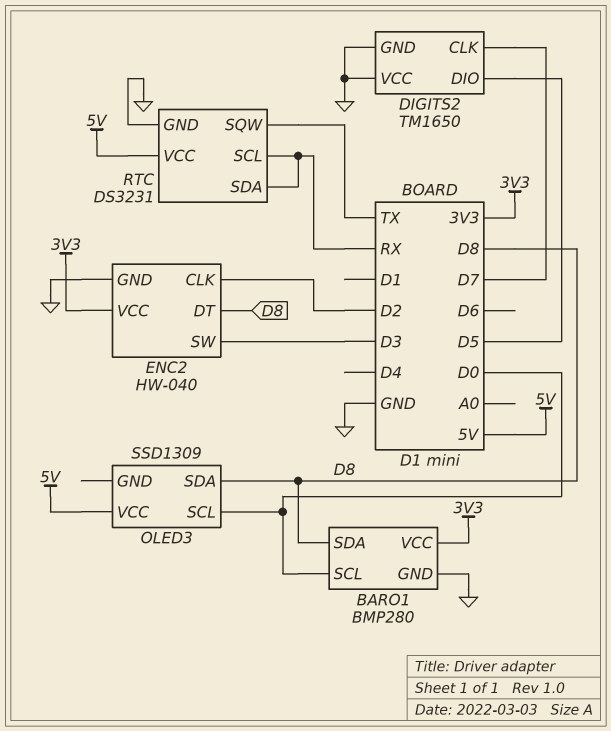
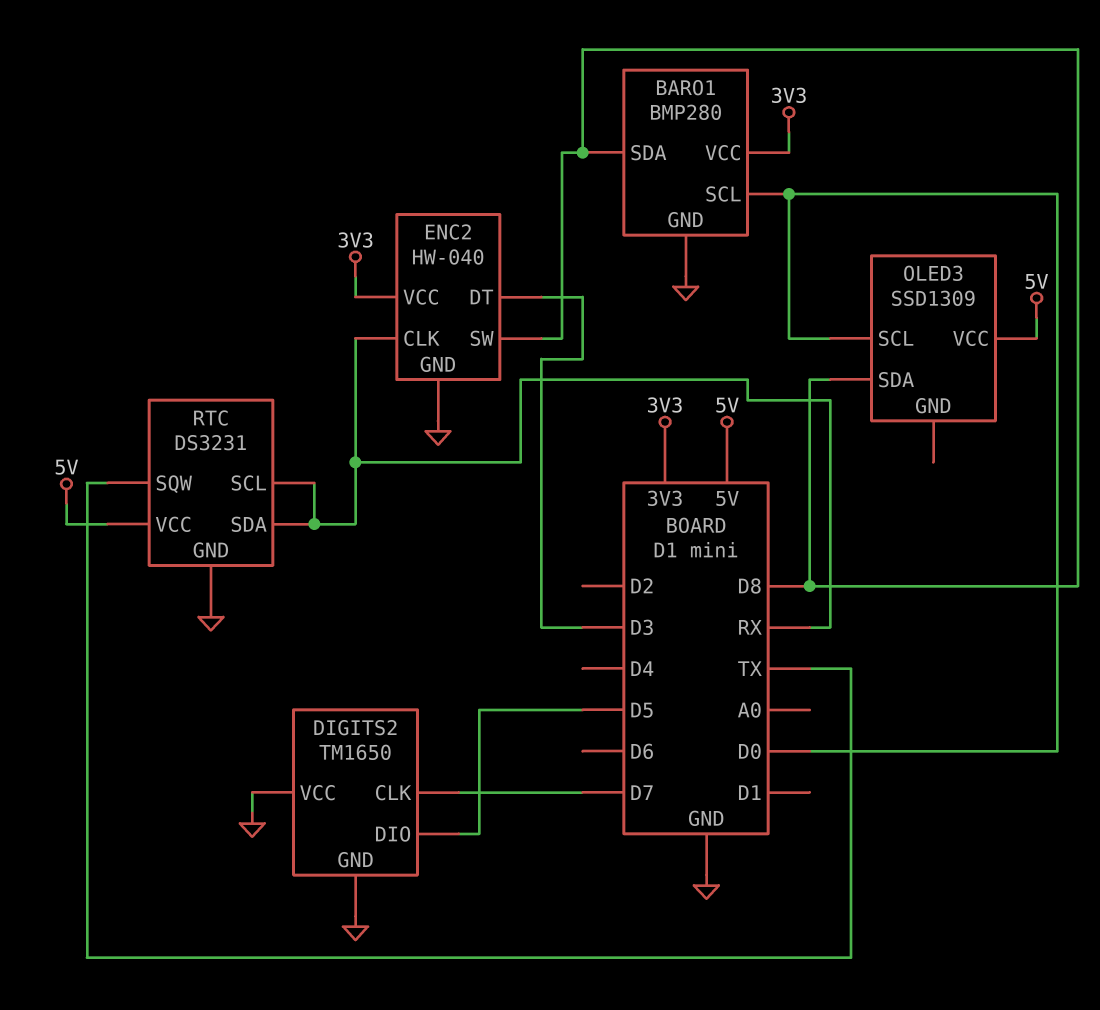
ENC2 pin CLK: D2 -> RX
ENC2 pin DT: D8 -> D3
ENC2 pin SW: D3 -> D8

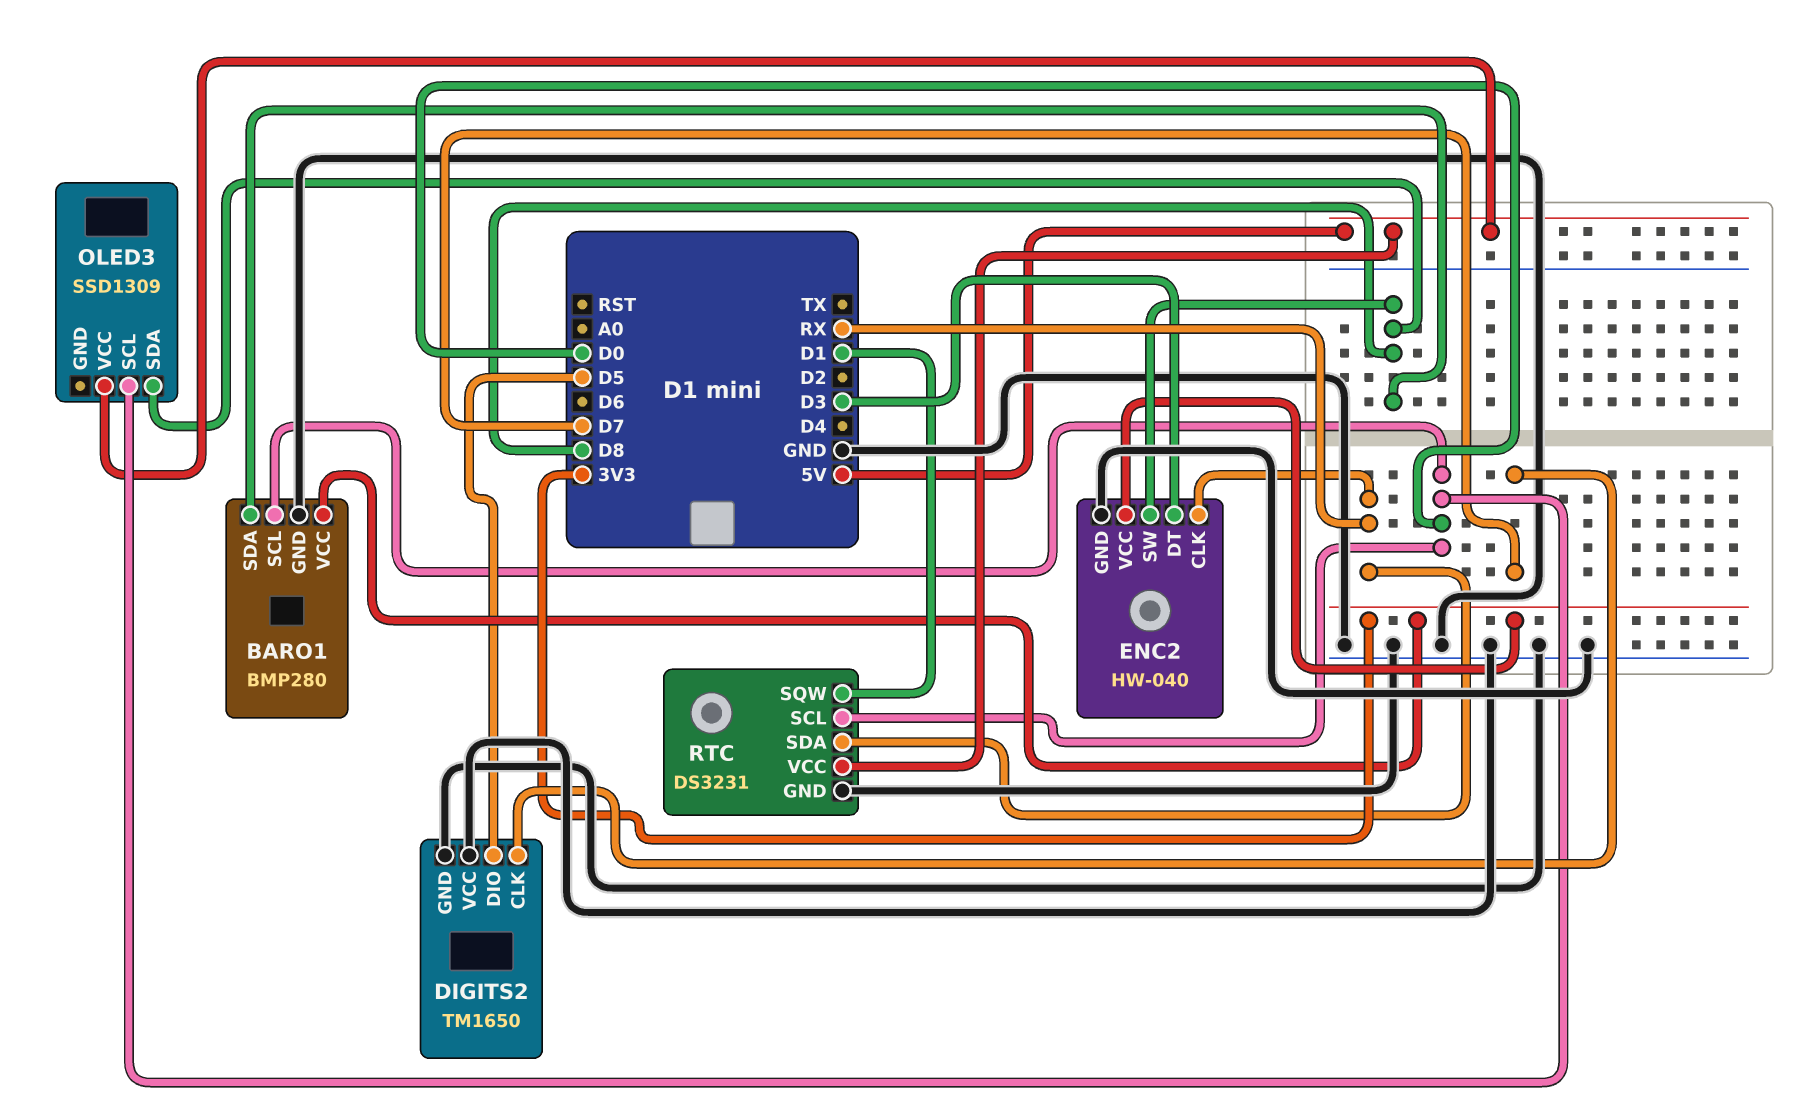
RTC pin SCL: RX -> D0
RTC pin SQW: TX -> D1

